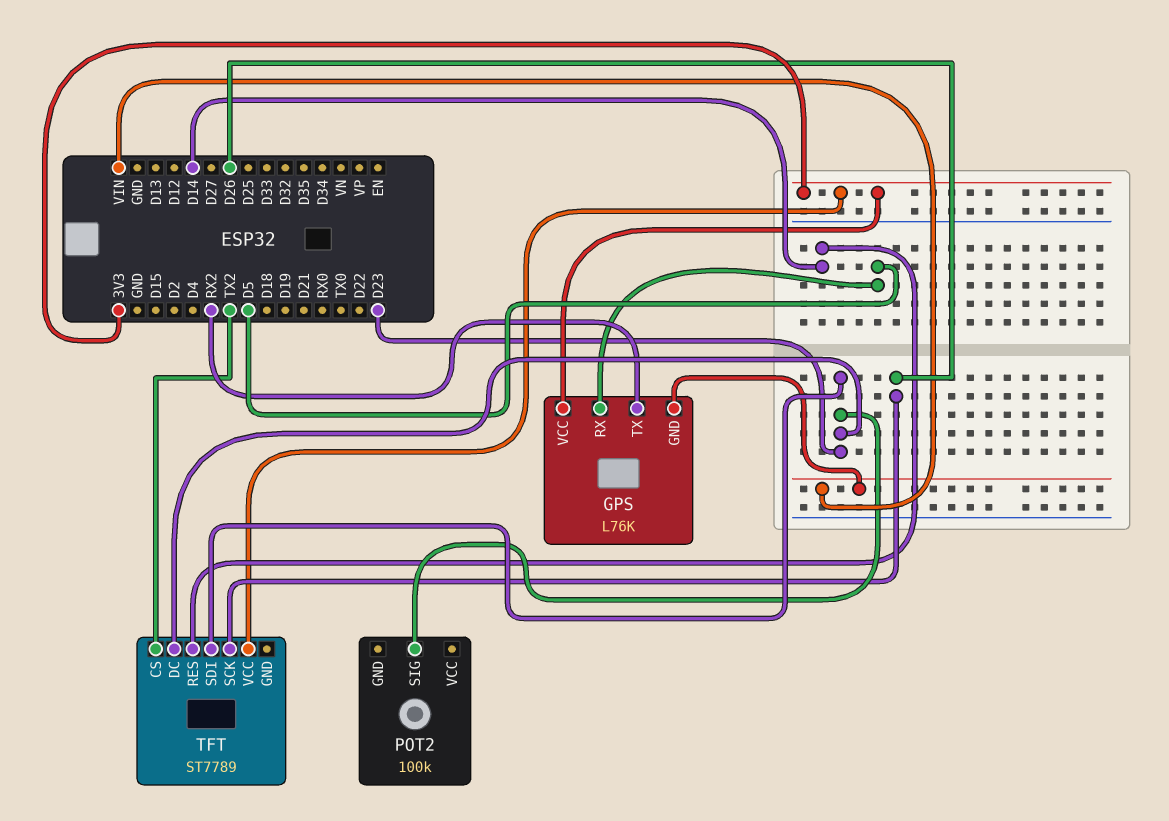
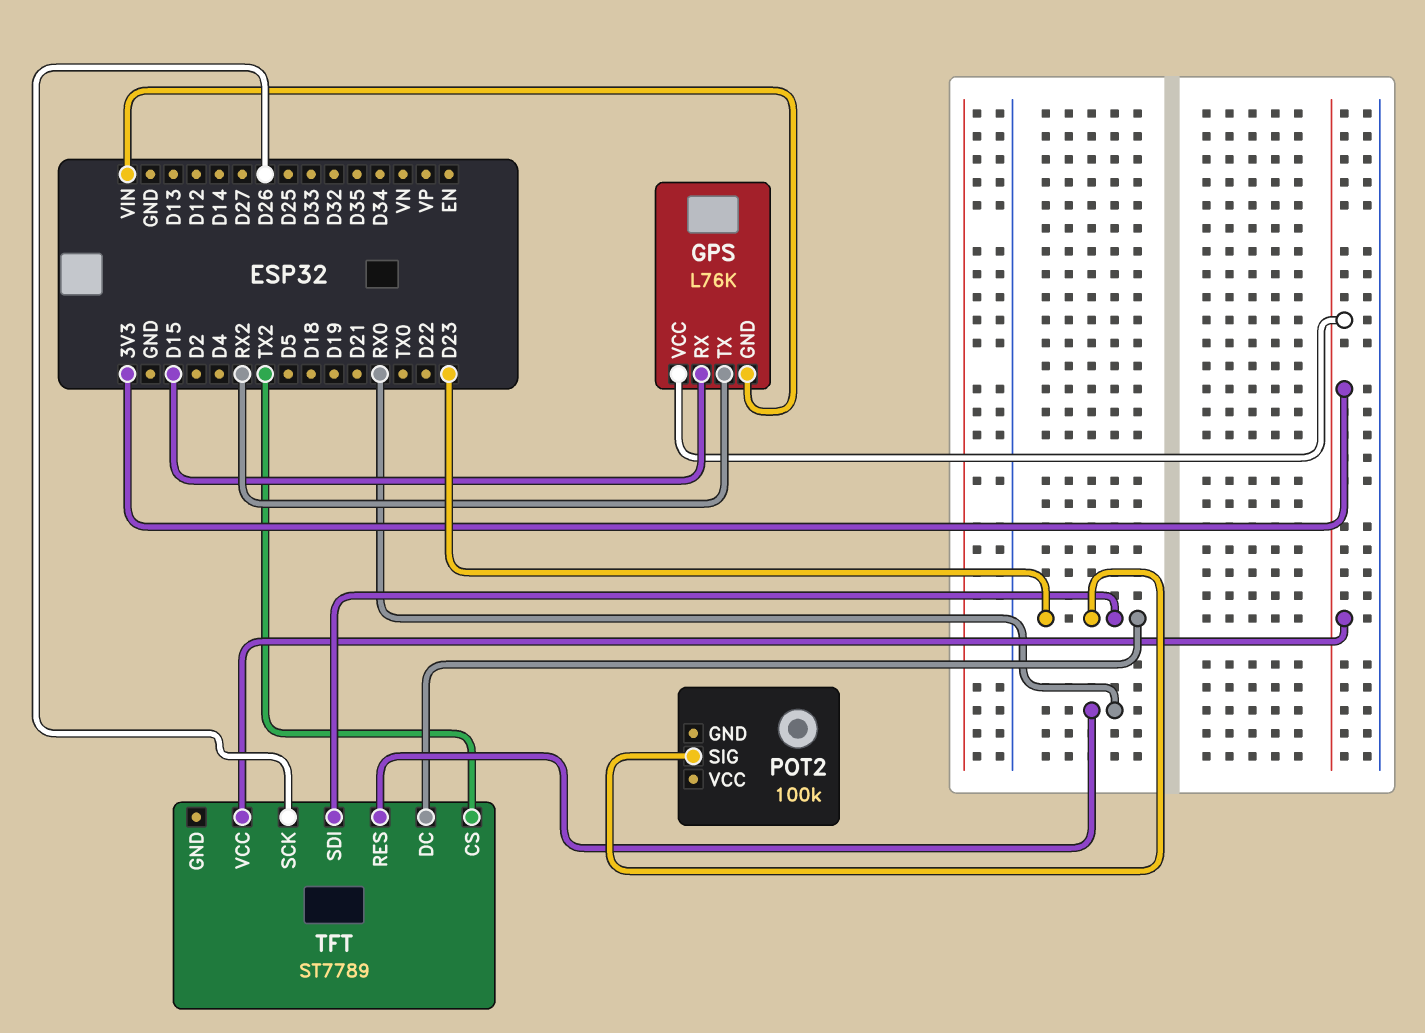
GPS pin RX: D5 -> D15
TFT pin RES: D14 -> RX0

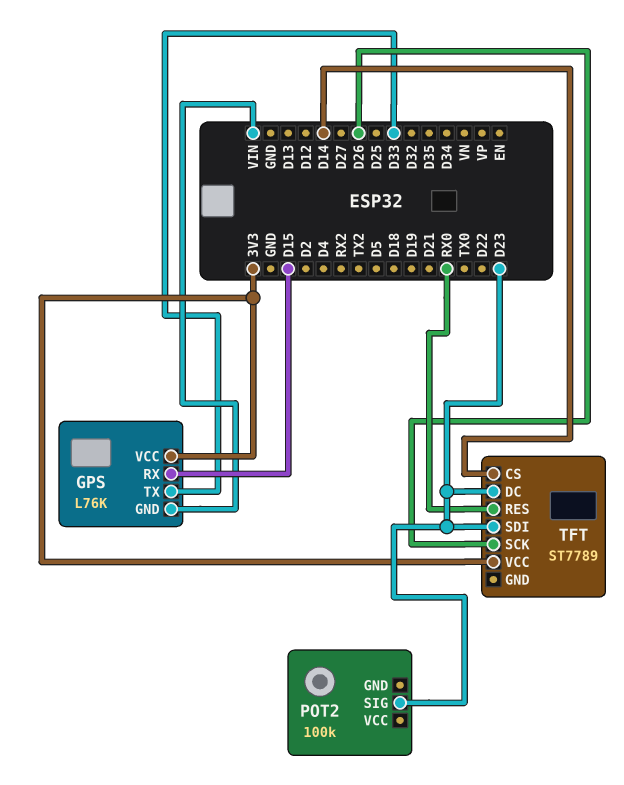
GPS pin TX: RX2 -> D33
TFT pin CS: TX2 -> D14

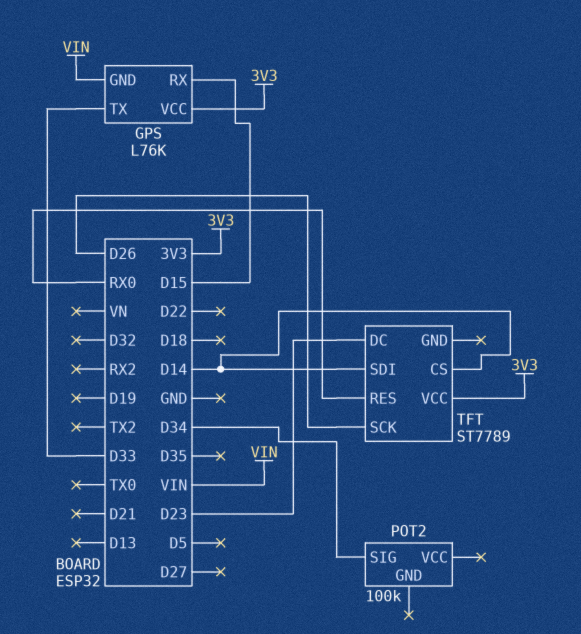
POT2 pin SIG: D23 -> D34
TFT pin SDI: D23 -> D14

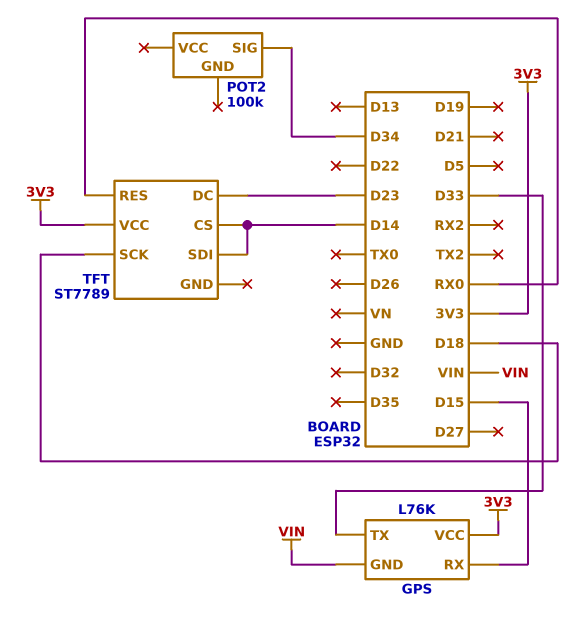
TFT pin SCK: D26 -> D18

